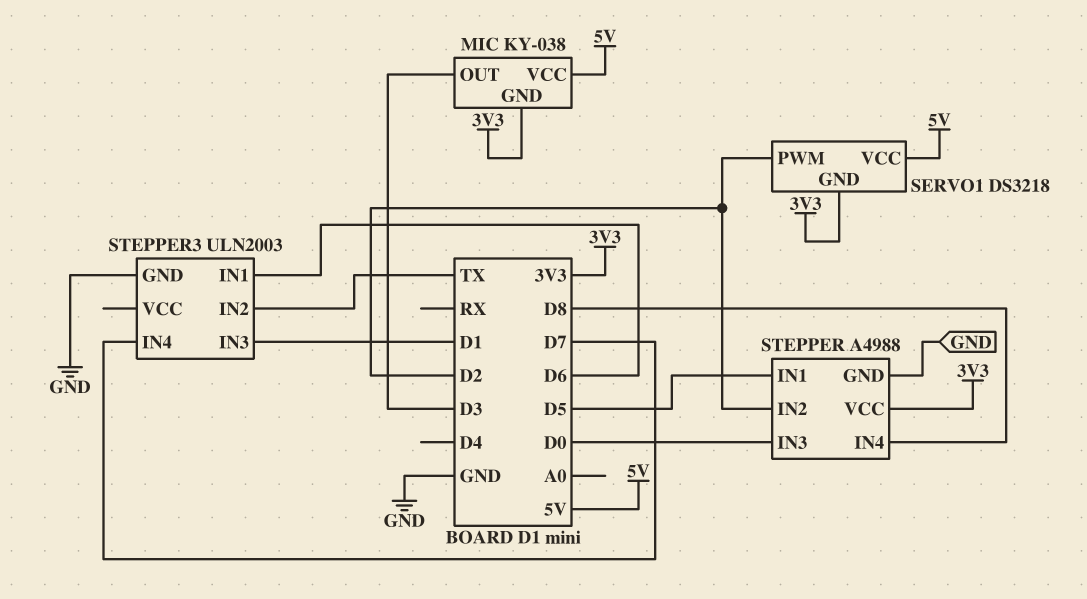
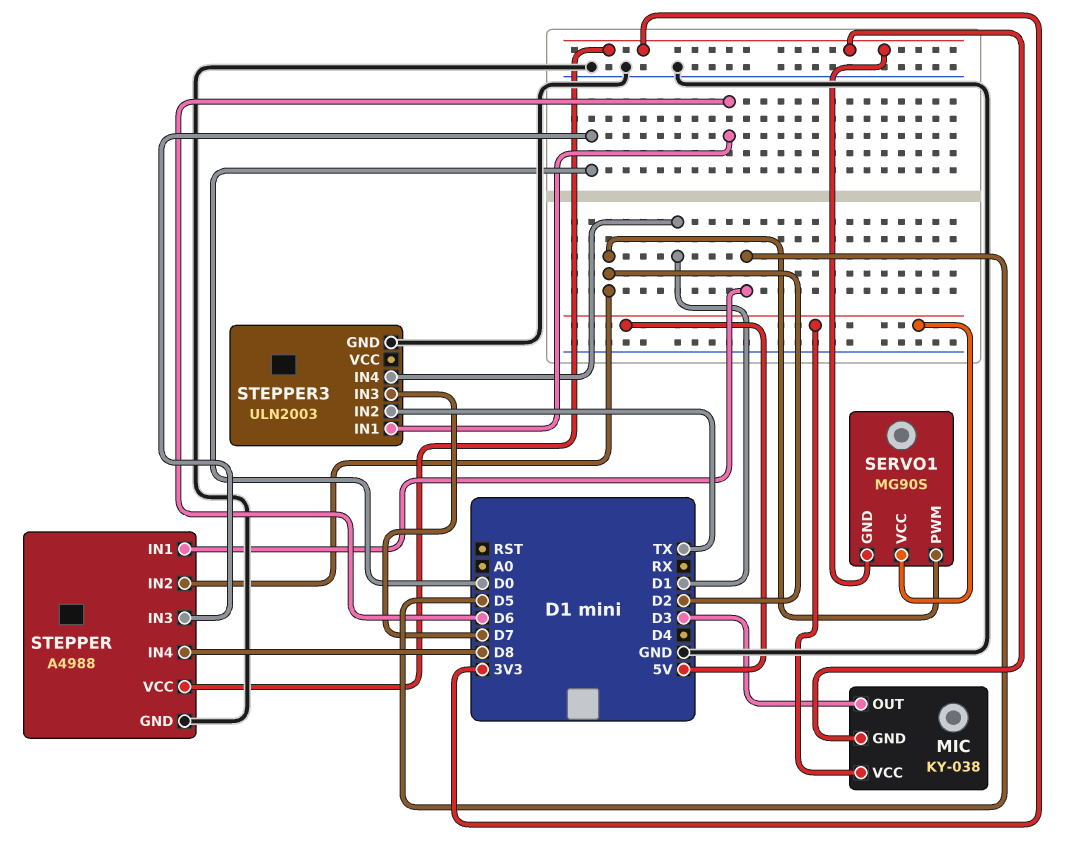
SERVO1: DS3218 -> MG90S
STEPPER3 pin IN3: D1 -> D7
STEPPER3 pin IN4: D7 -> D1

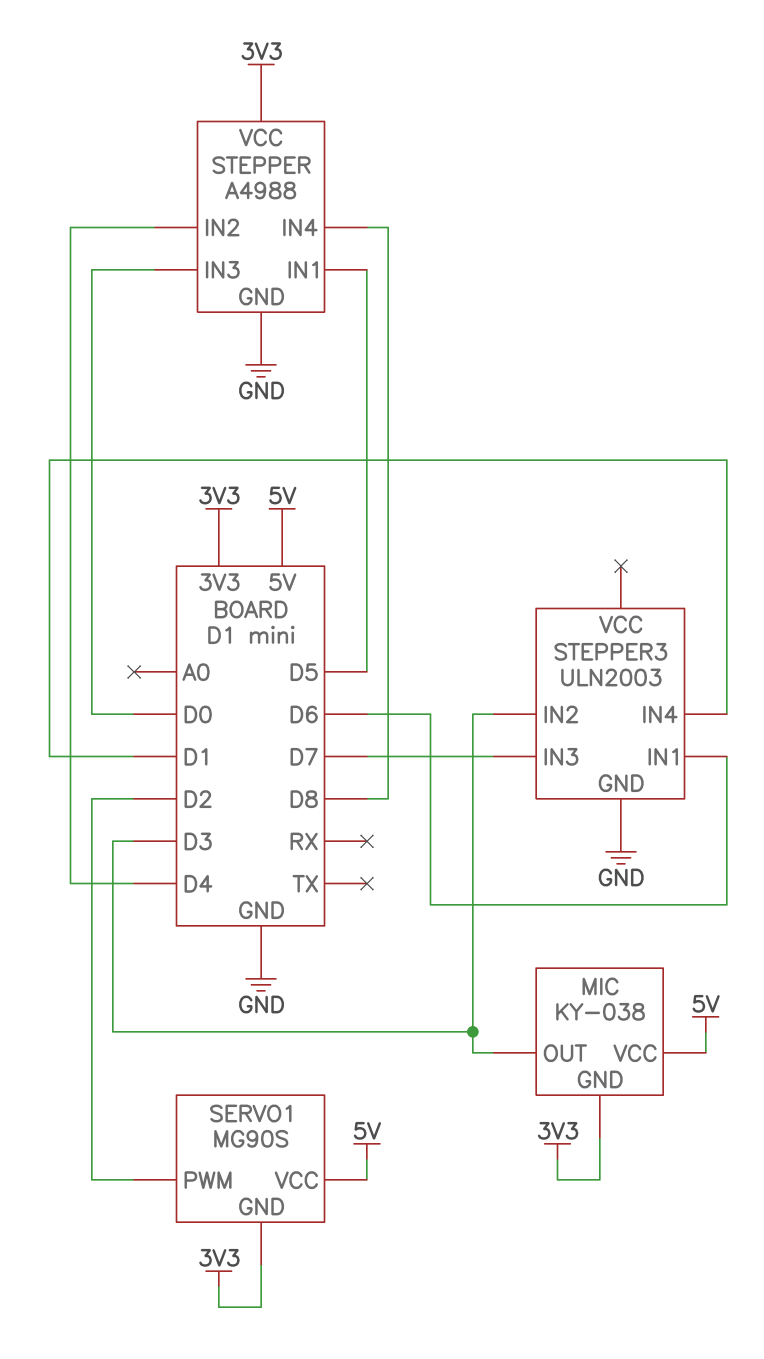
STEPPER pin IN2: D2 -> D4
STEPPER3 pin IN2: TX -> D3

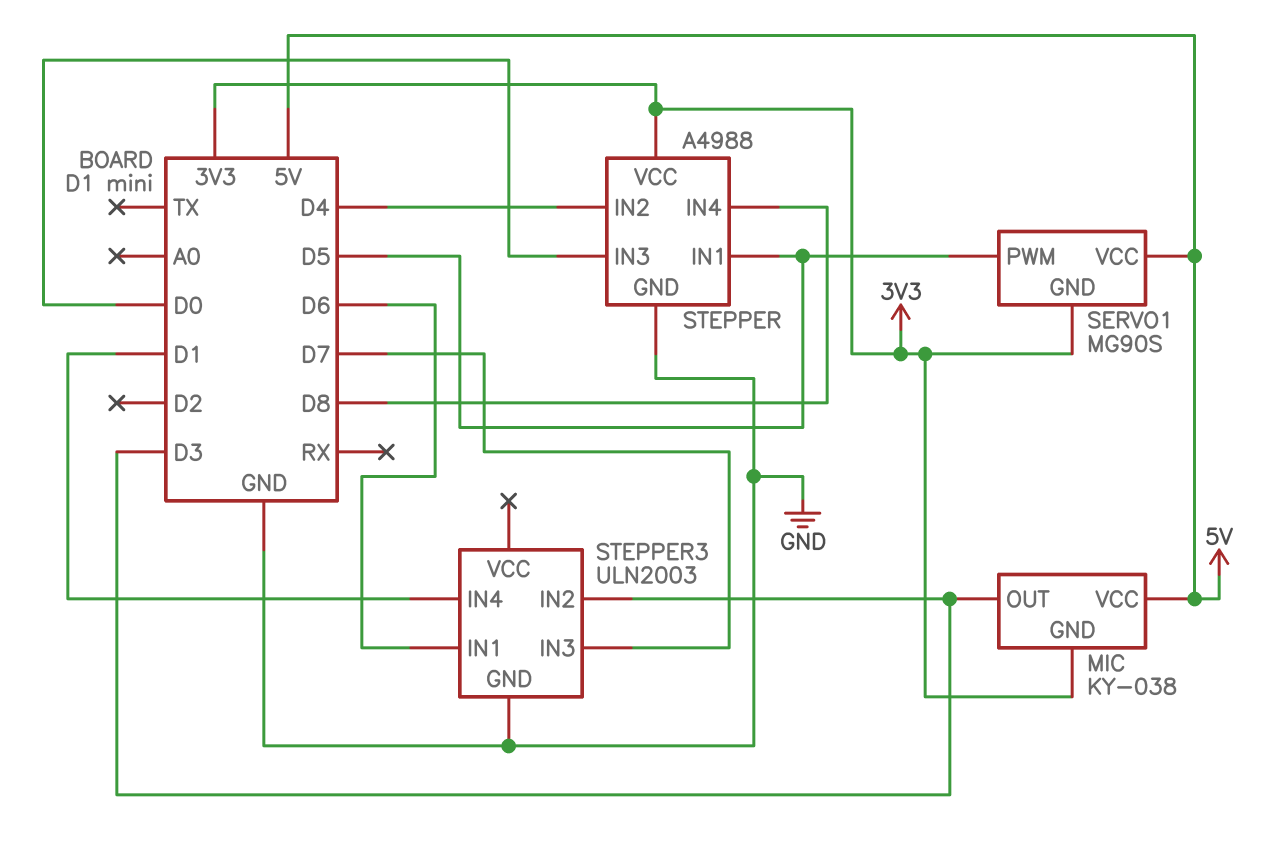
SERVO1 pin PWM: D2 -> D5

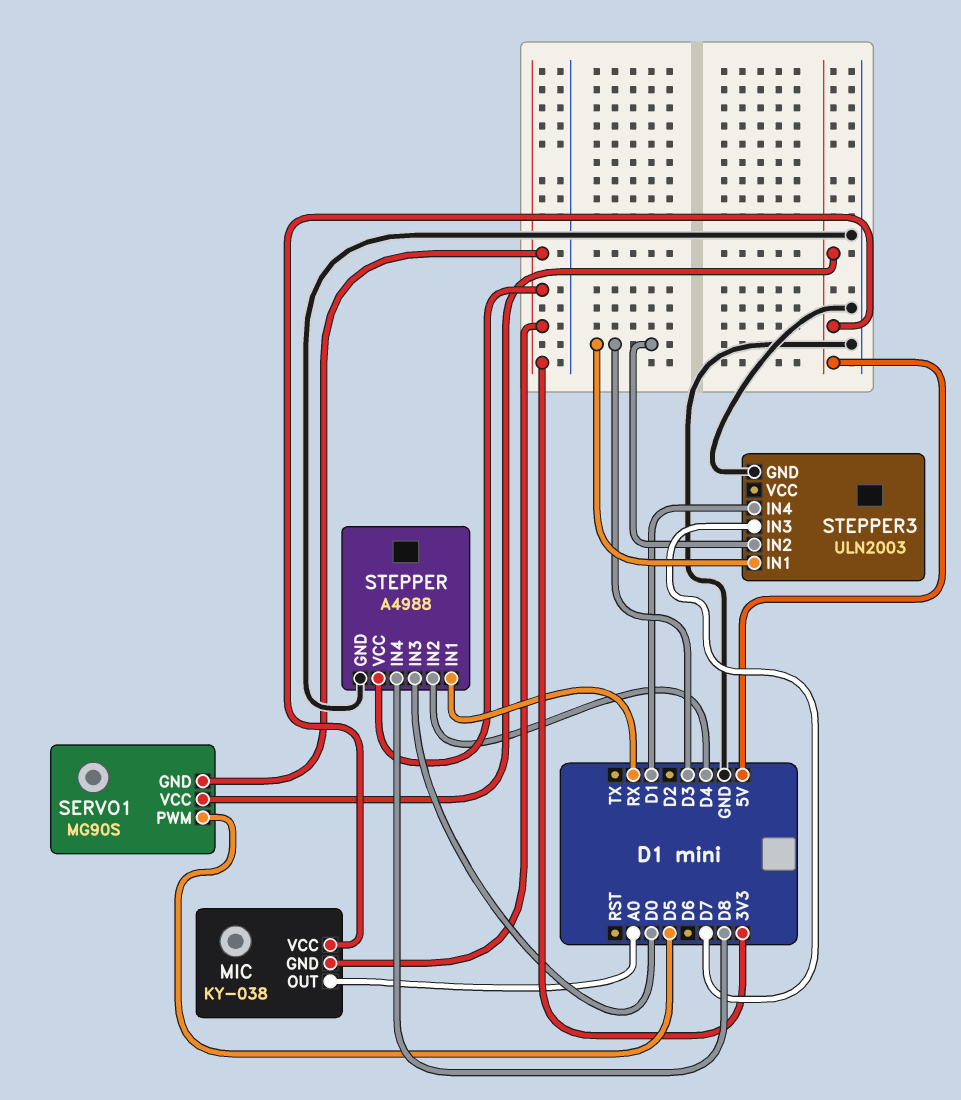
MIC pin OUT: D3 -> A0
STEPPER pin IN1: D5 -> RX
STEPPER3 pin IN1: D6 -> D3

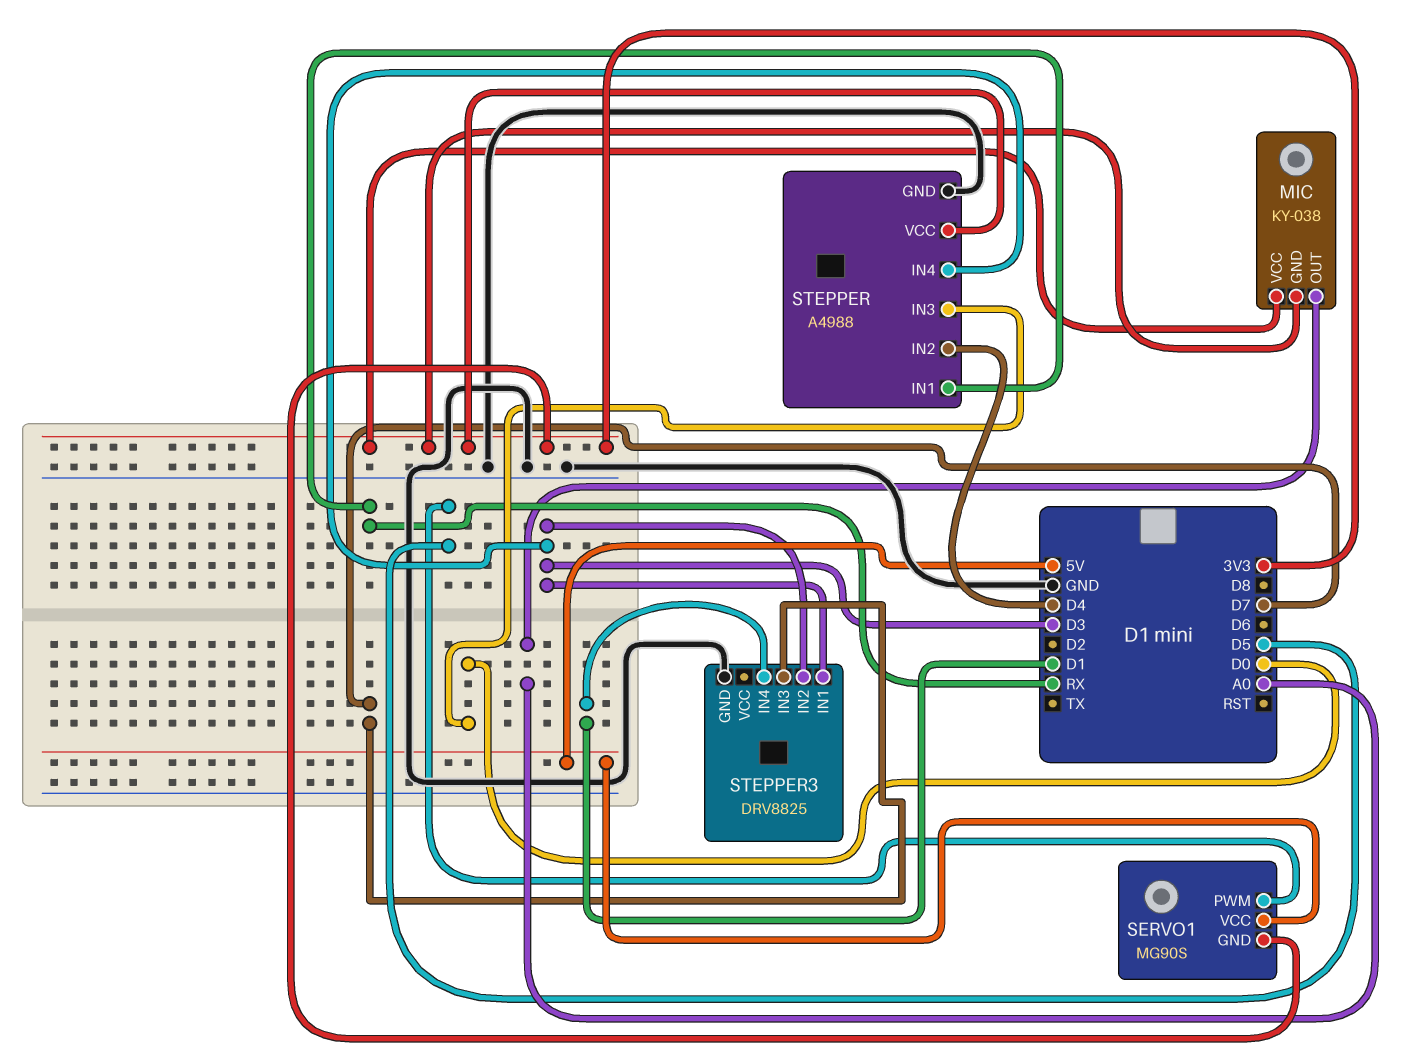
MIC pin VCC: 5V -> 3V3
STEPPER pin IN4: D8 -> D3
STEPPER3: ULN2003 -> DRV8825

